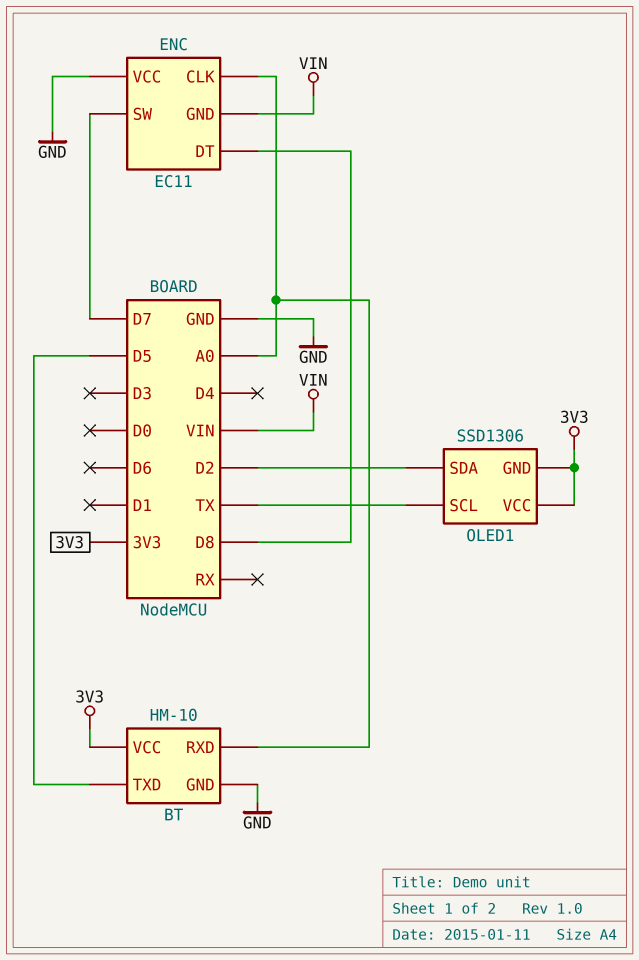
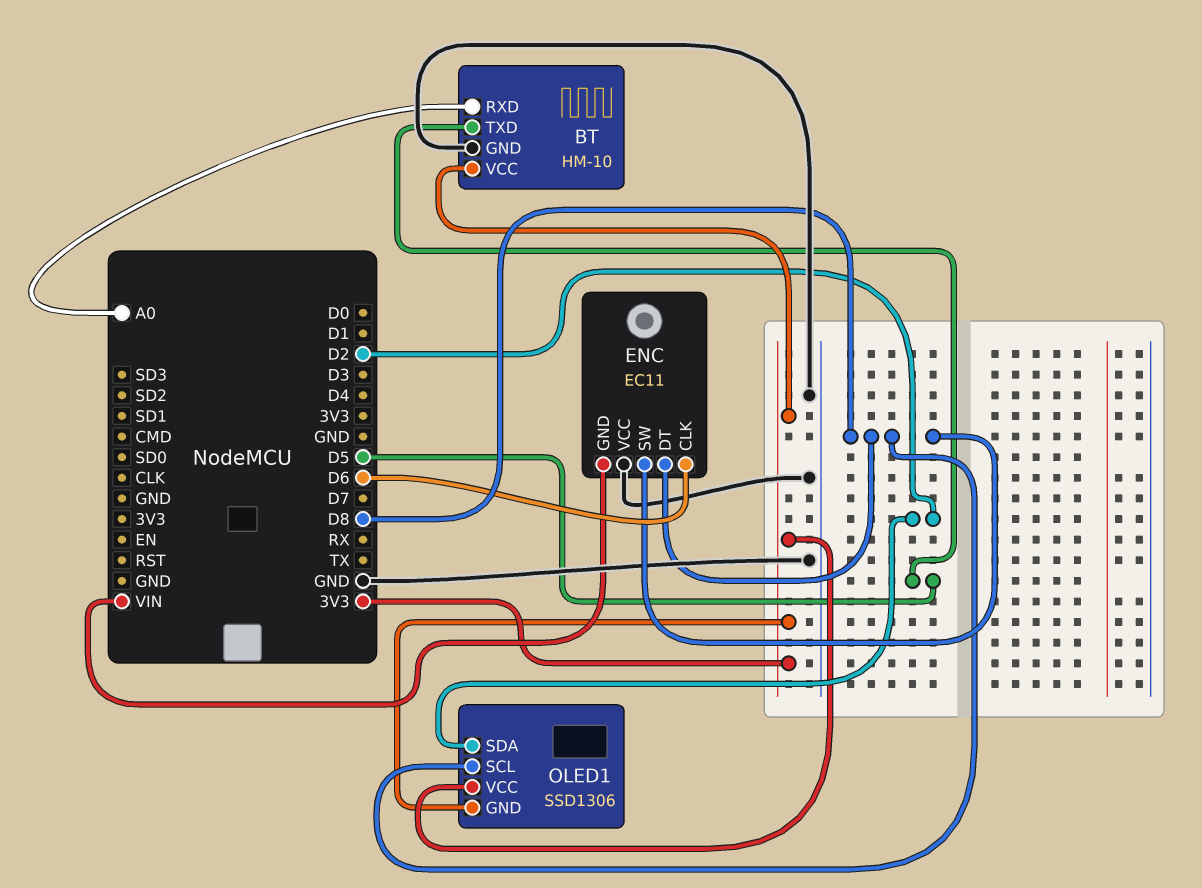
ENC pin CLK: A0 -> D6
ENC pin SW: D7 -> D8
OLED1 pin SCL: TX -> D8

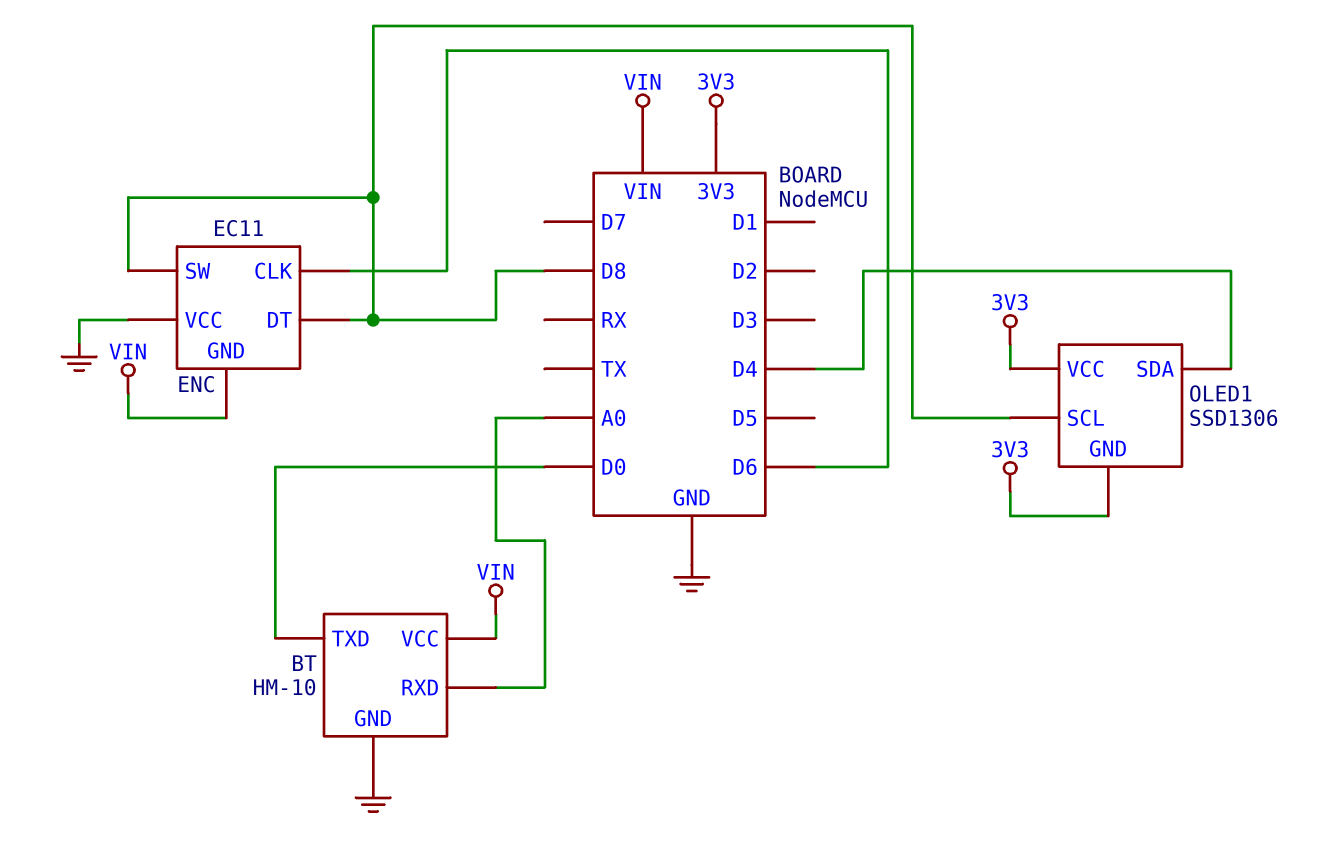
BT pin TXD: D5 -> D0
BT pin VCC: 3V3 -> VIN
OLED1 pin SDA: D2 -> D4

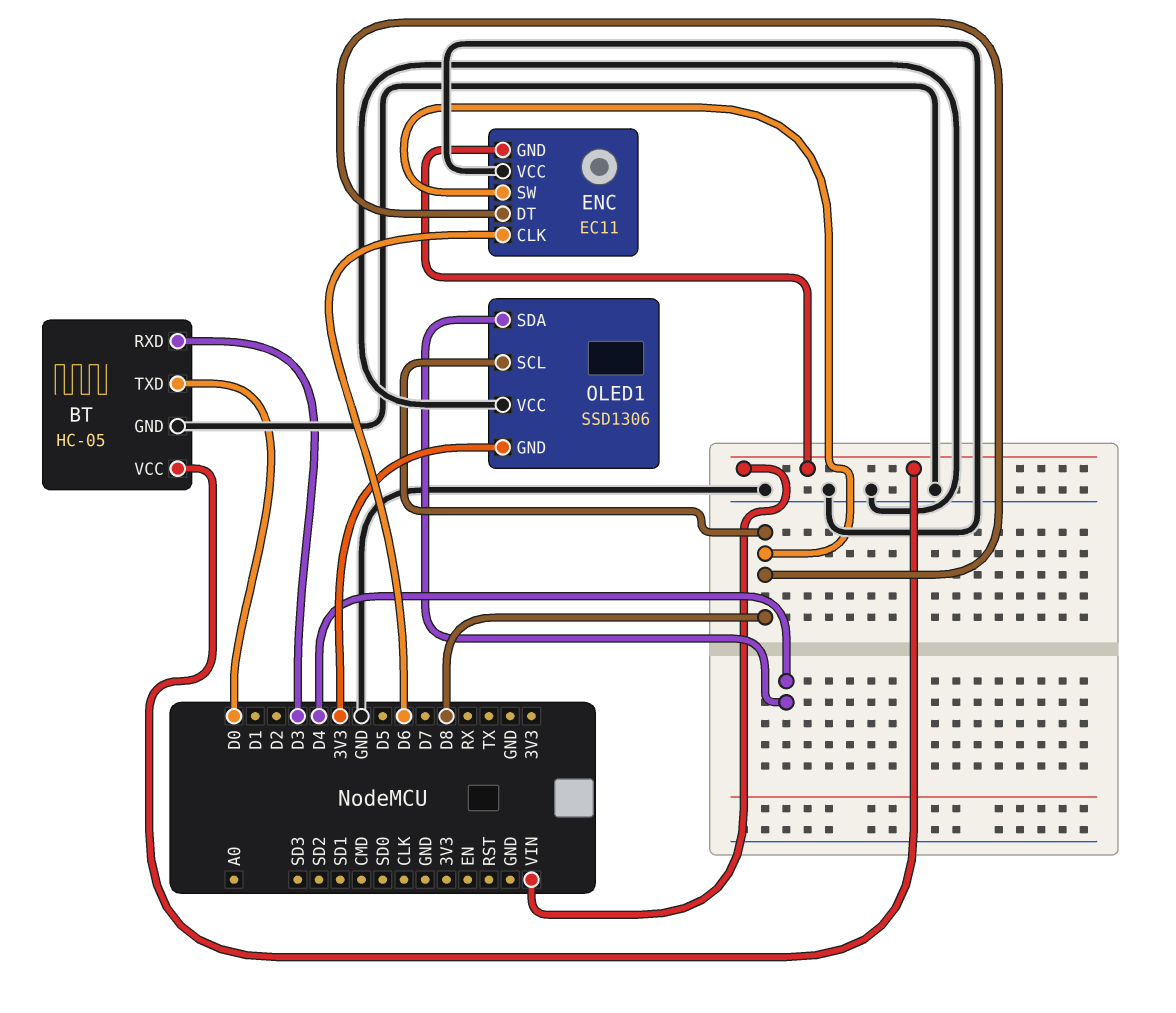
BT: HM-10 -> HC-05
BT pin RXD: A0 -> D3
OLED1 pin VCC: 3V3 -> GND

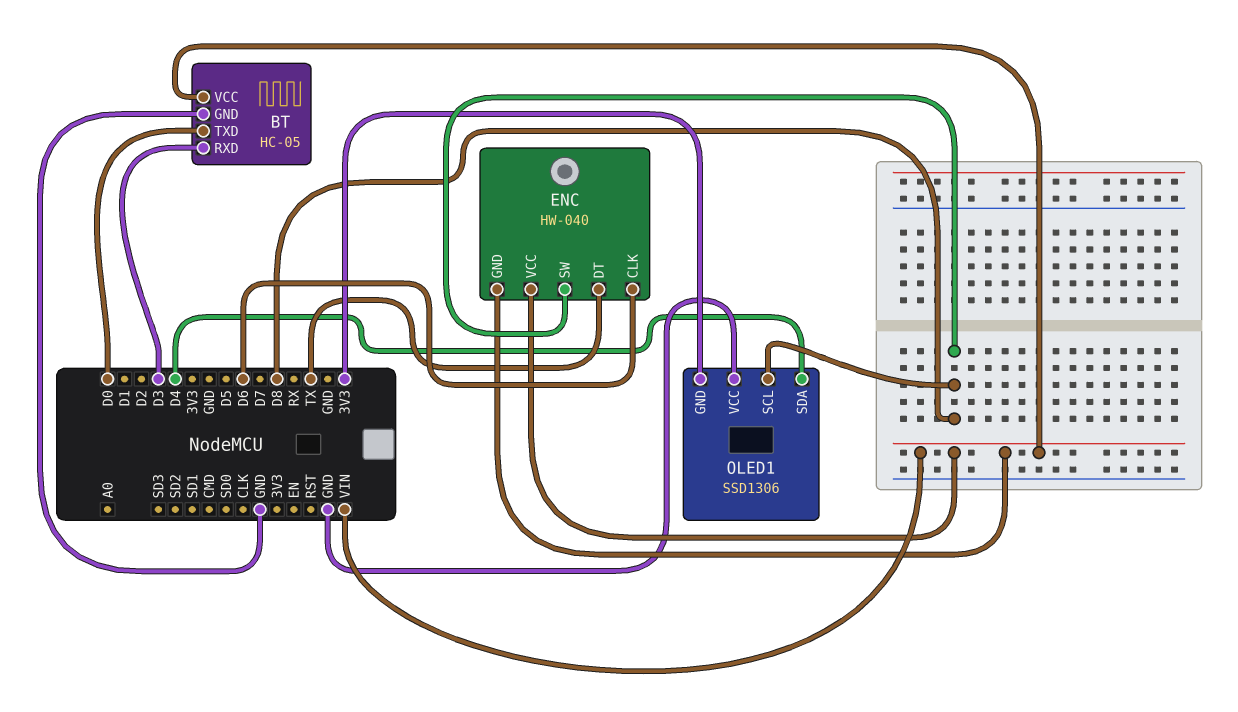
ENC: EC11 -> HW-040
ENC pin DT: D8 -> TX
ENC pin VCC: GND -> VIN

